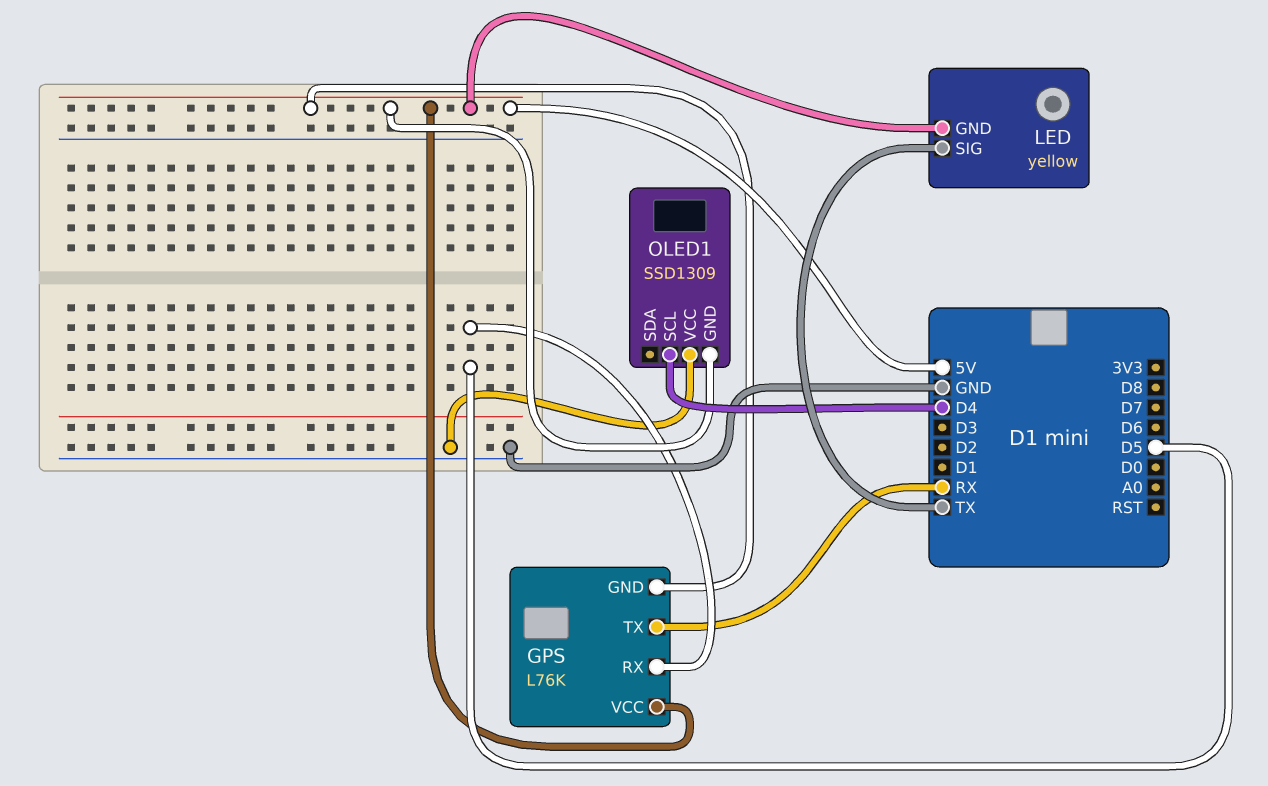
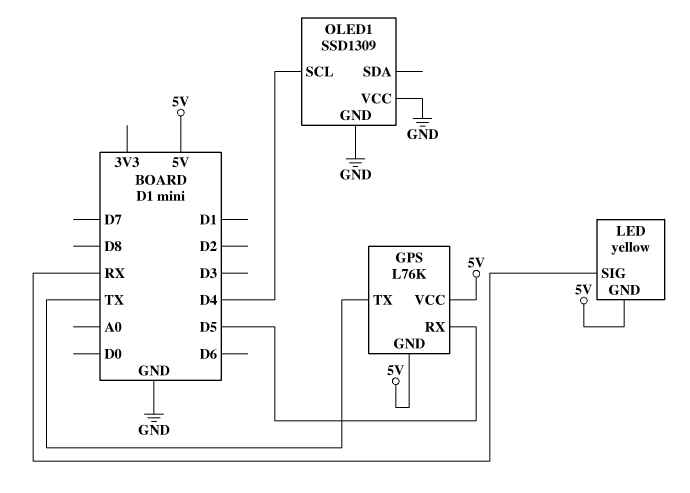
GPS pin TX: RX -> TX
LED pin SIG: TX -> RX
OLED1 pin GND: 5V -> GND

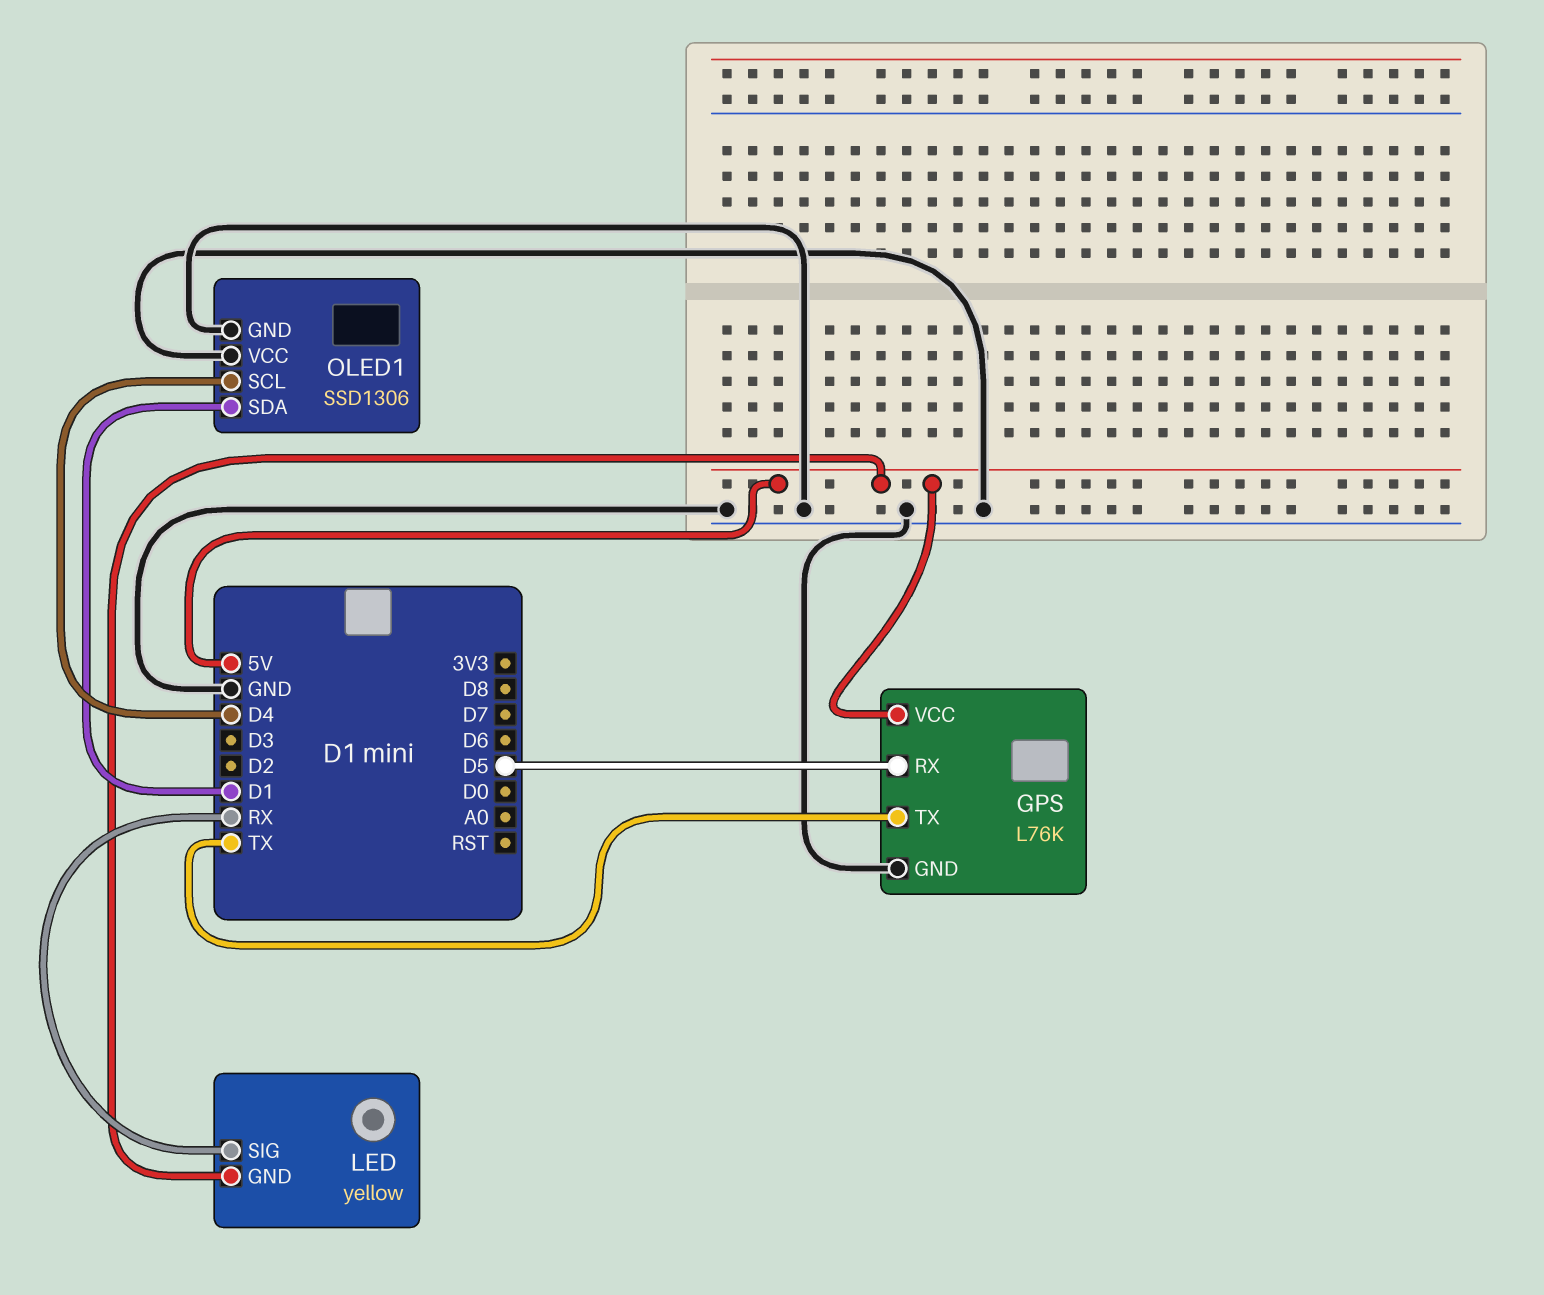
GPS pin GND: 5V -> GND
OLED1: SSD1309 -> SSD1306
OLED1 pin SDA: none -> D1

